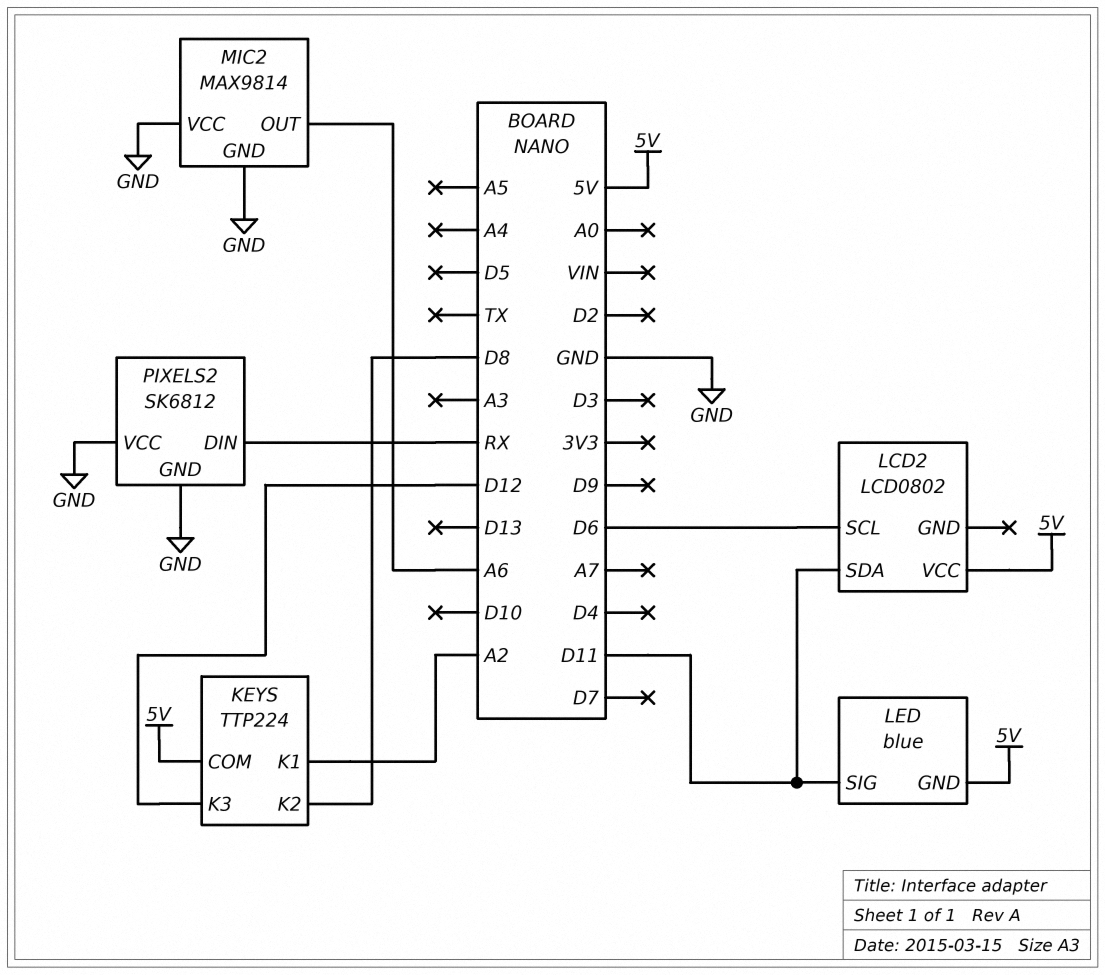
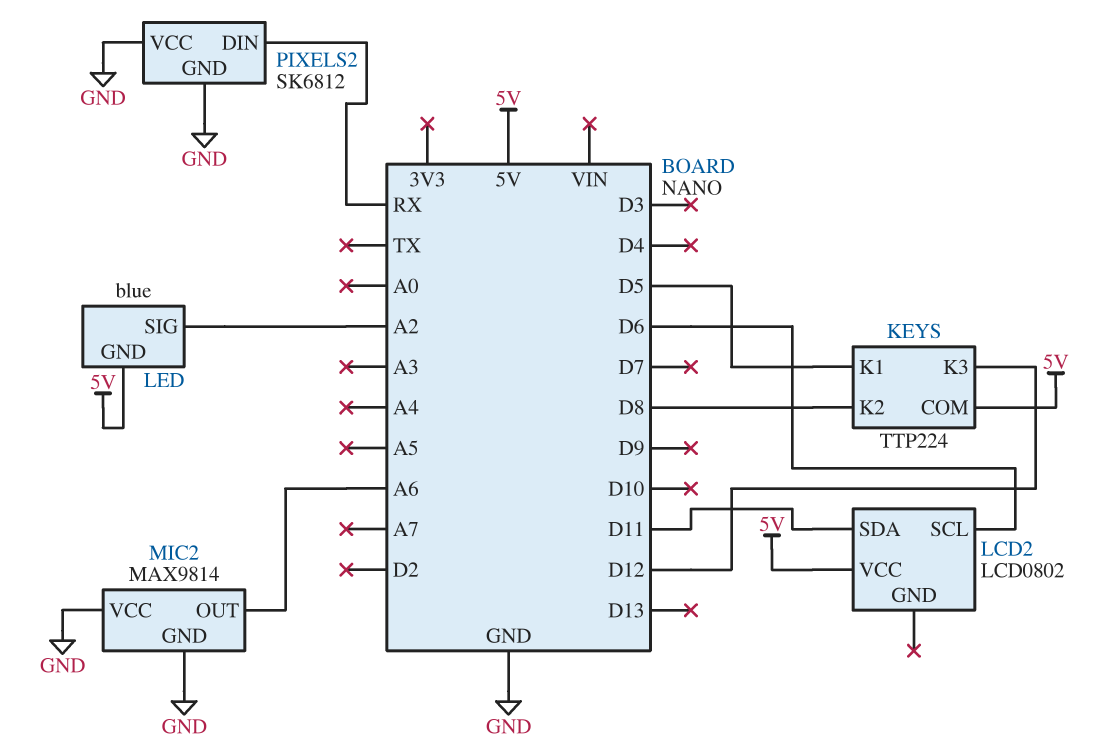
KEYS pin K1: A2 -> D5
LED pin SIG: D11 -> A2

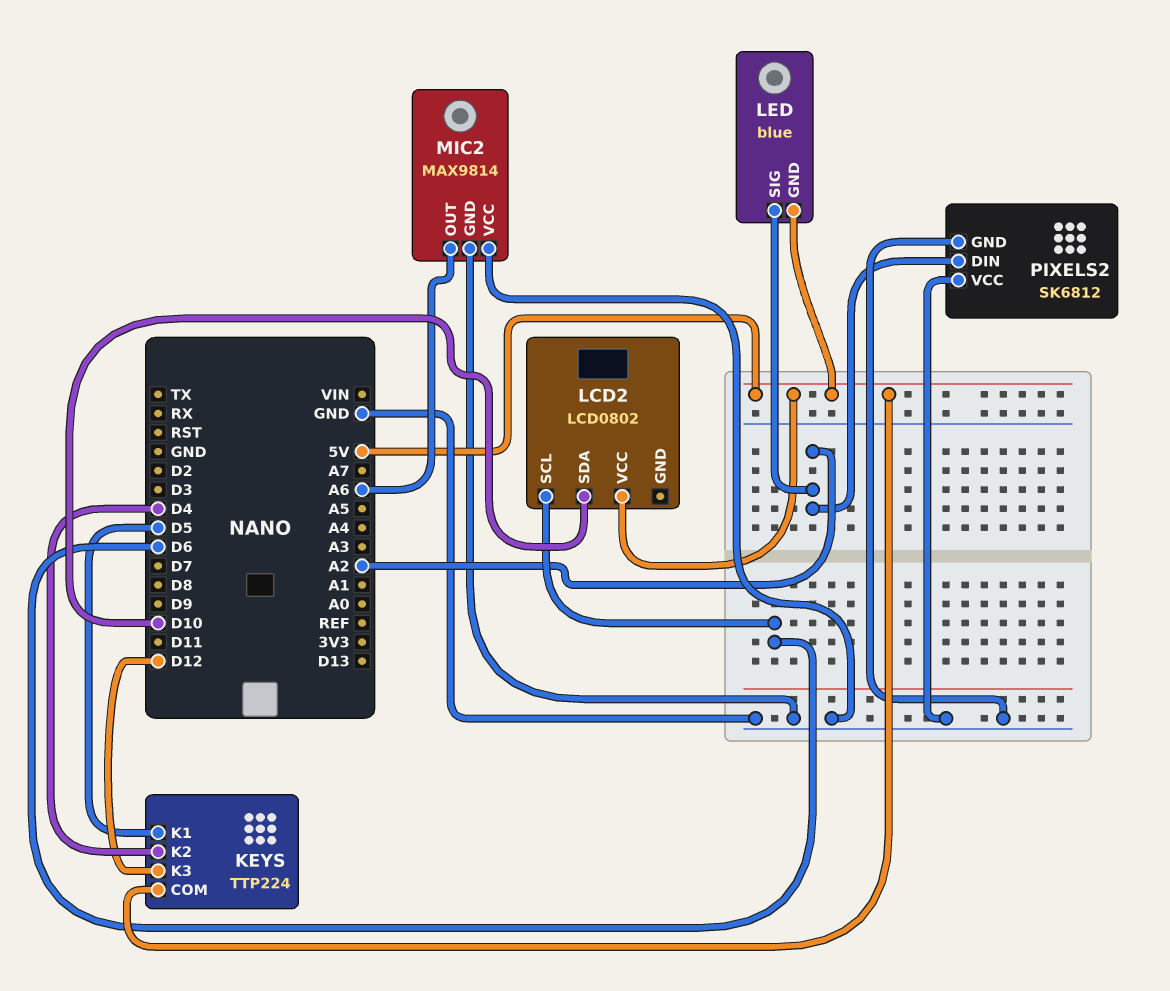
KEYS pin K2: D8 -> D4
LCD2 pin SDA: D11 -> D10
PIXELS2 pin DIN: RX -> A2

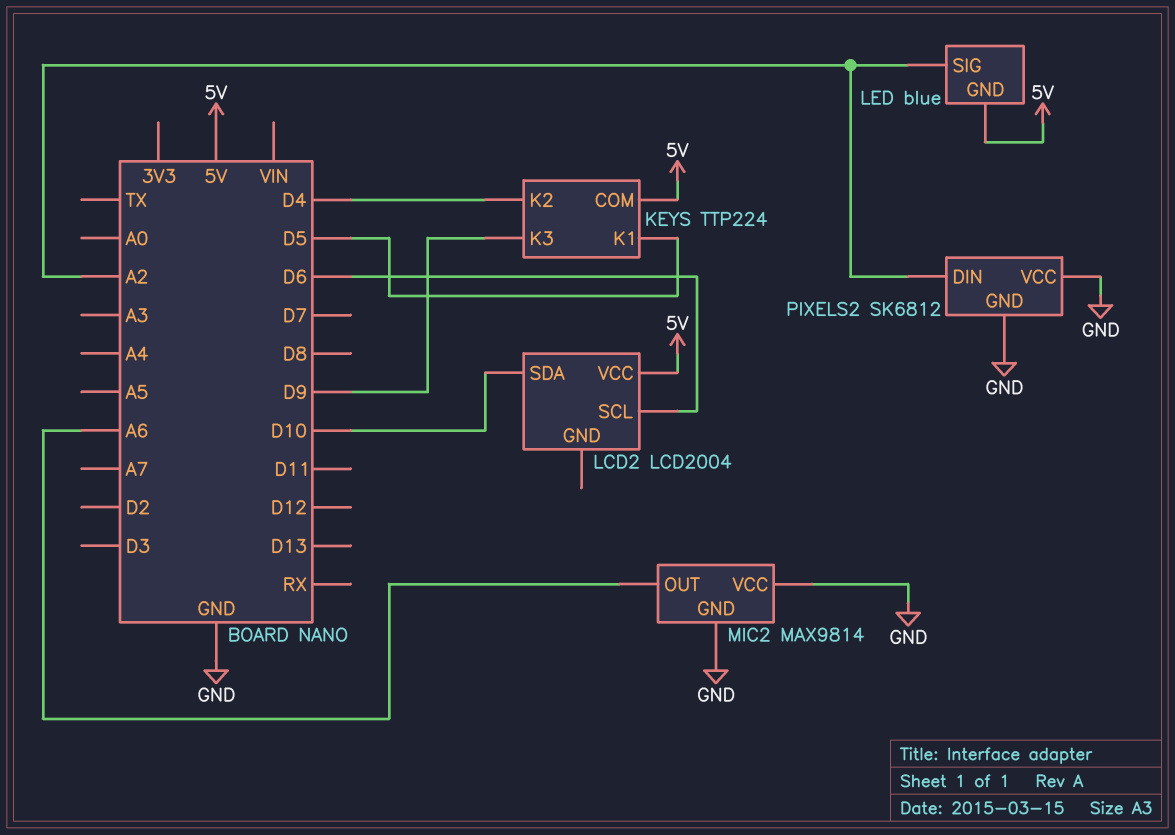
KEYS pin K3: D12 -> D9
LCD2: LCD0802 -> LCD2004

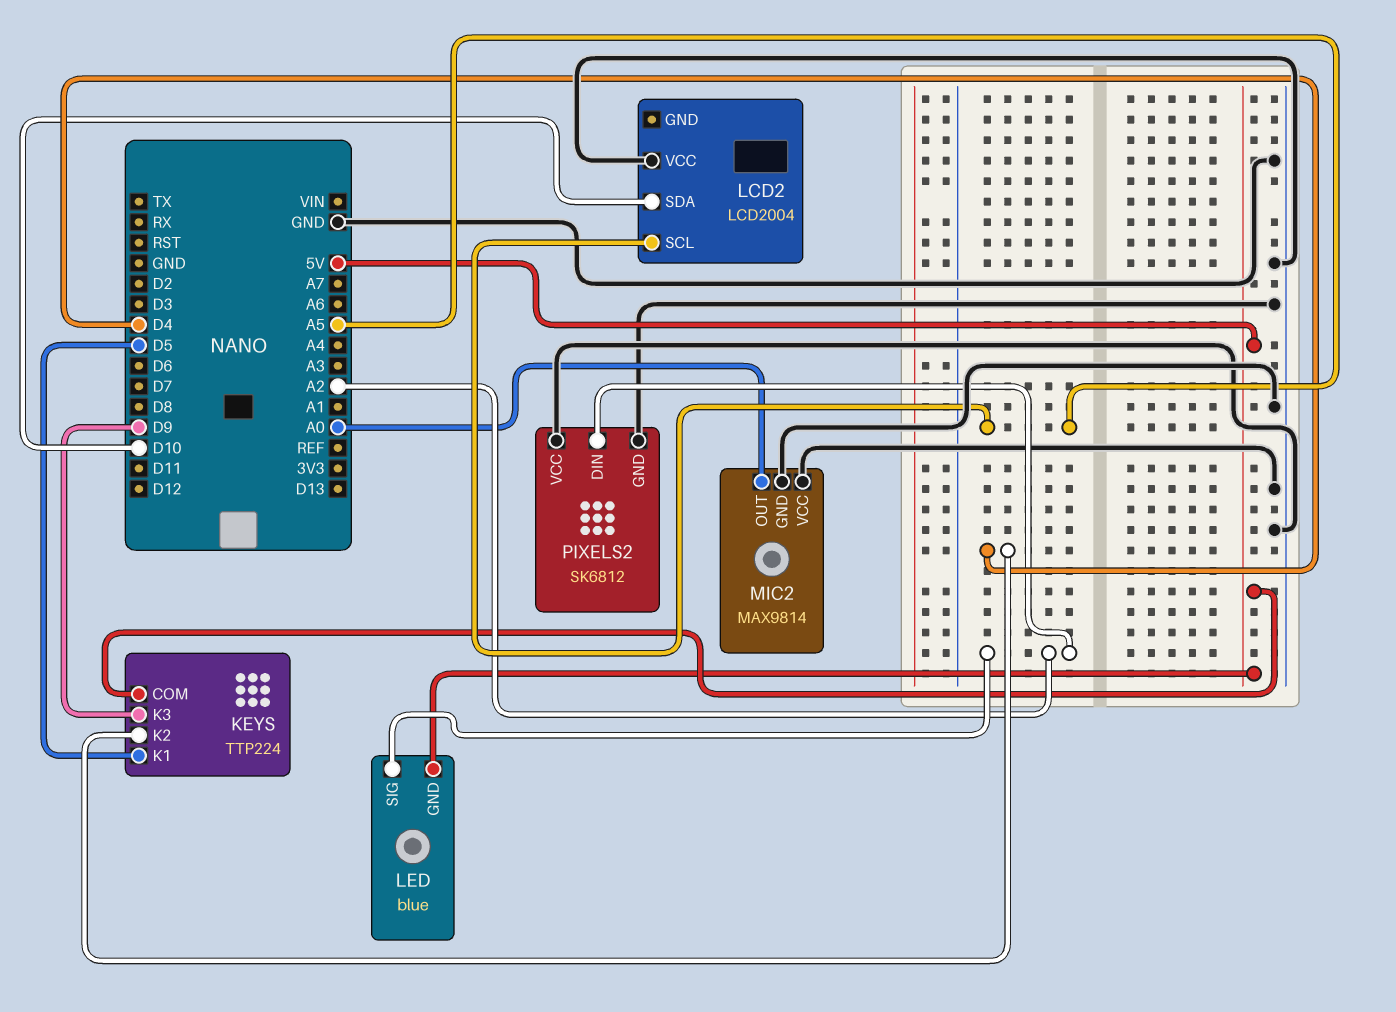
LCD2 pin SCL: D6 -> A5
LCD2 pin VCC: 5V -> GND
MIC2 pin OUT: A6 -> A0

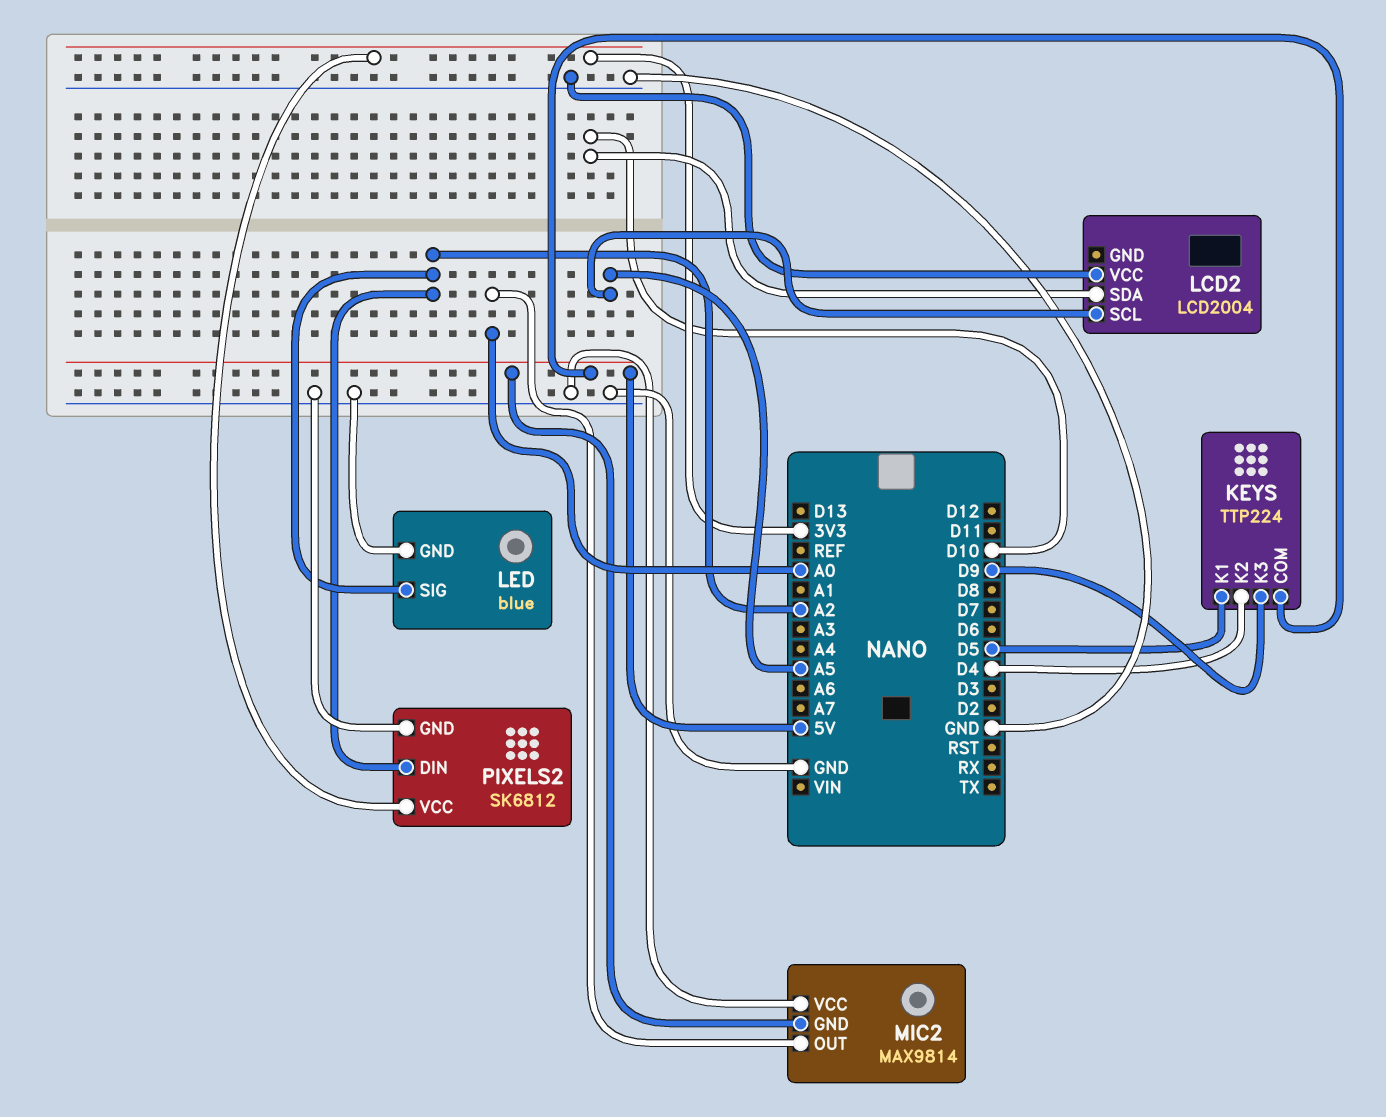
LED pin GND: 5V -> GND
MIC2 pin GND: GND -> 5V
PIXELS2 pin VCC: GND -> 3V3

